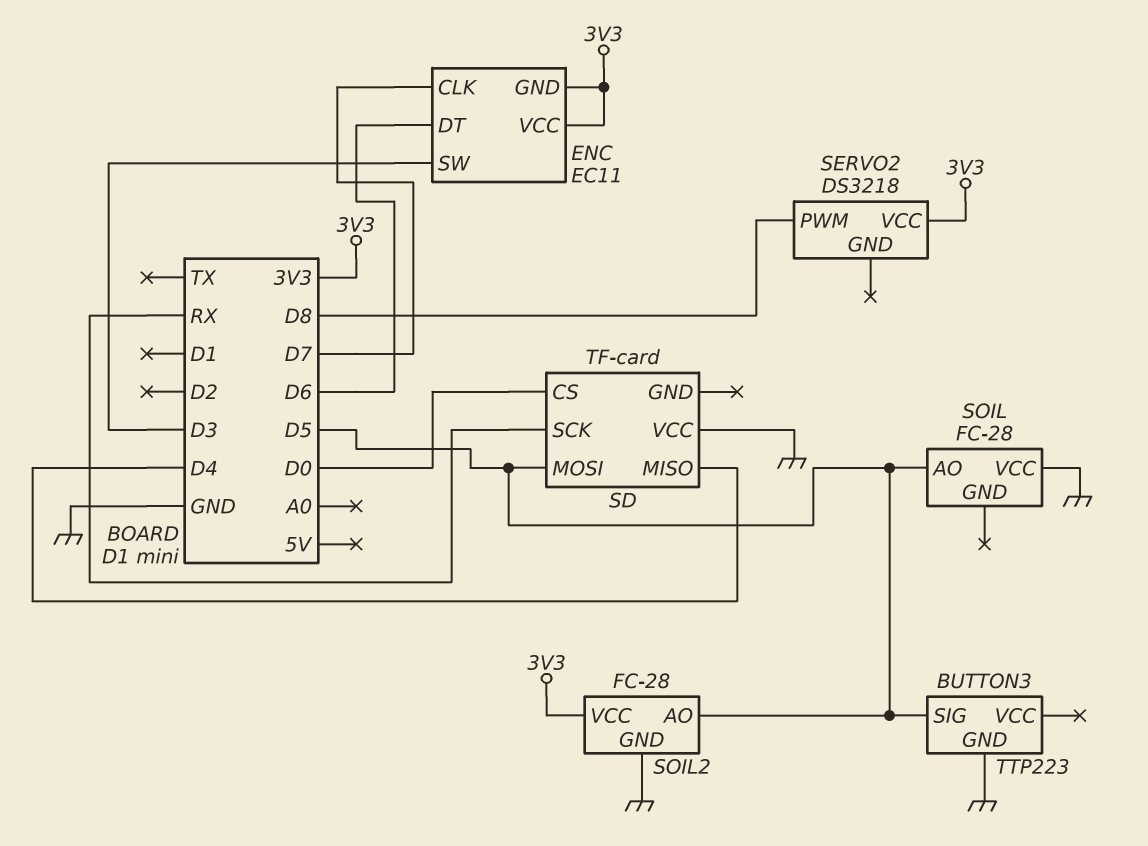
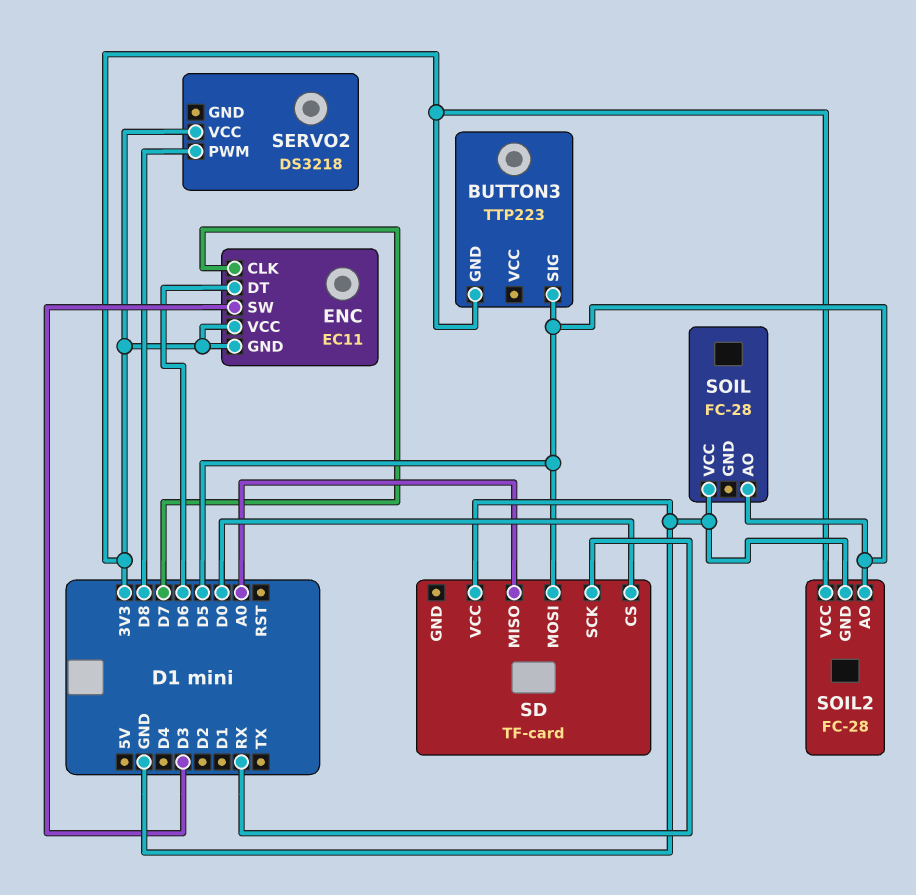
BUTTON3 pin GND: GND -> 3V3
SD pin MISO: D4 -> A0

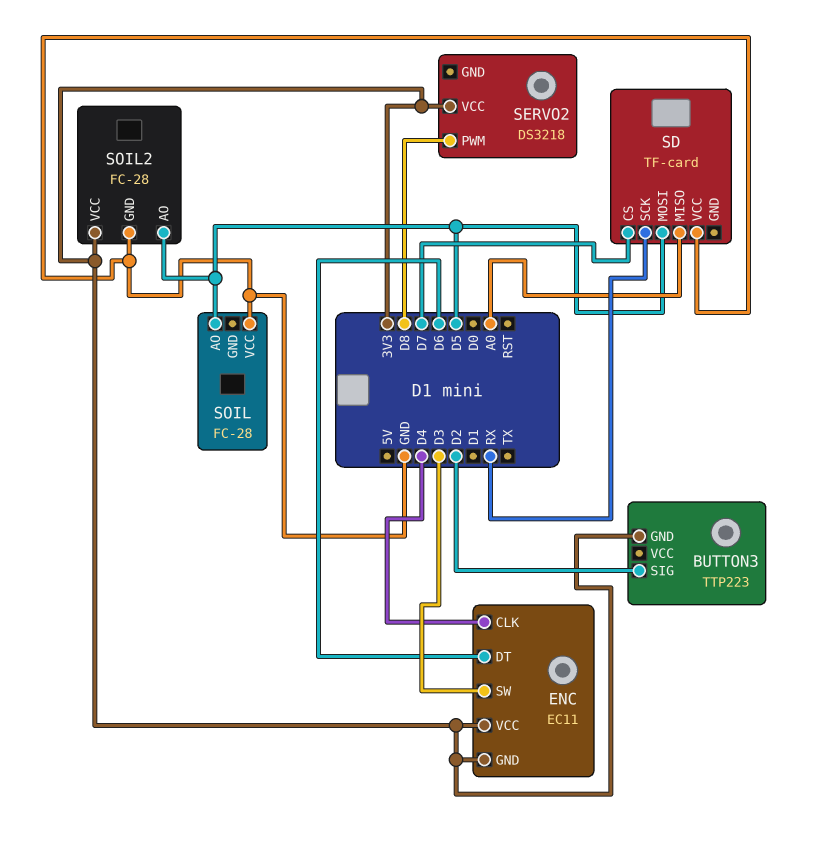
BUTTON3 pin SIG: D5 -> D2
ENC pin CLK: D7 -> D4
SD pin CS: D0 -> D7

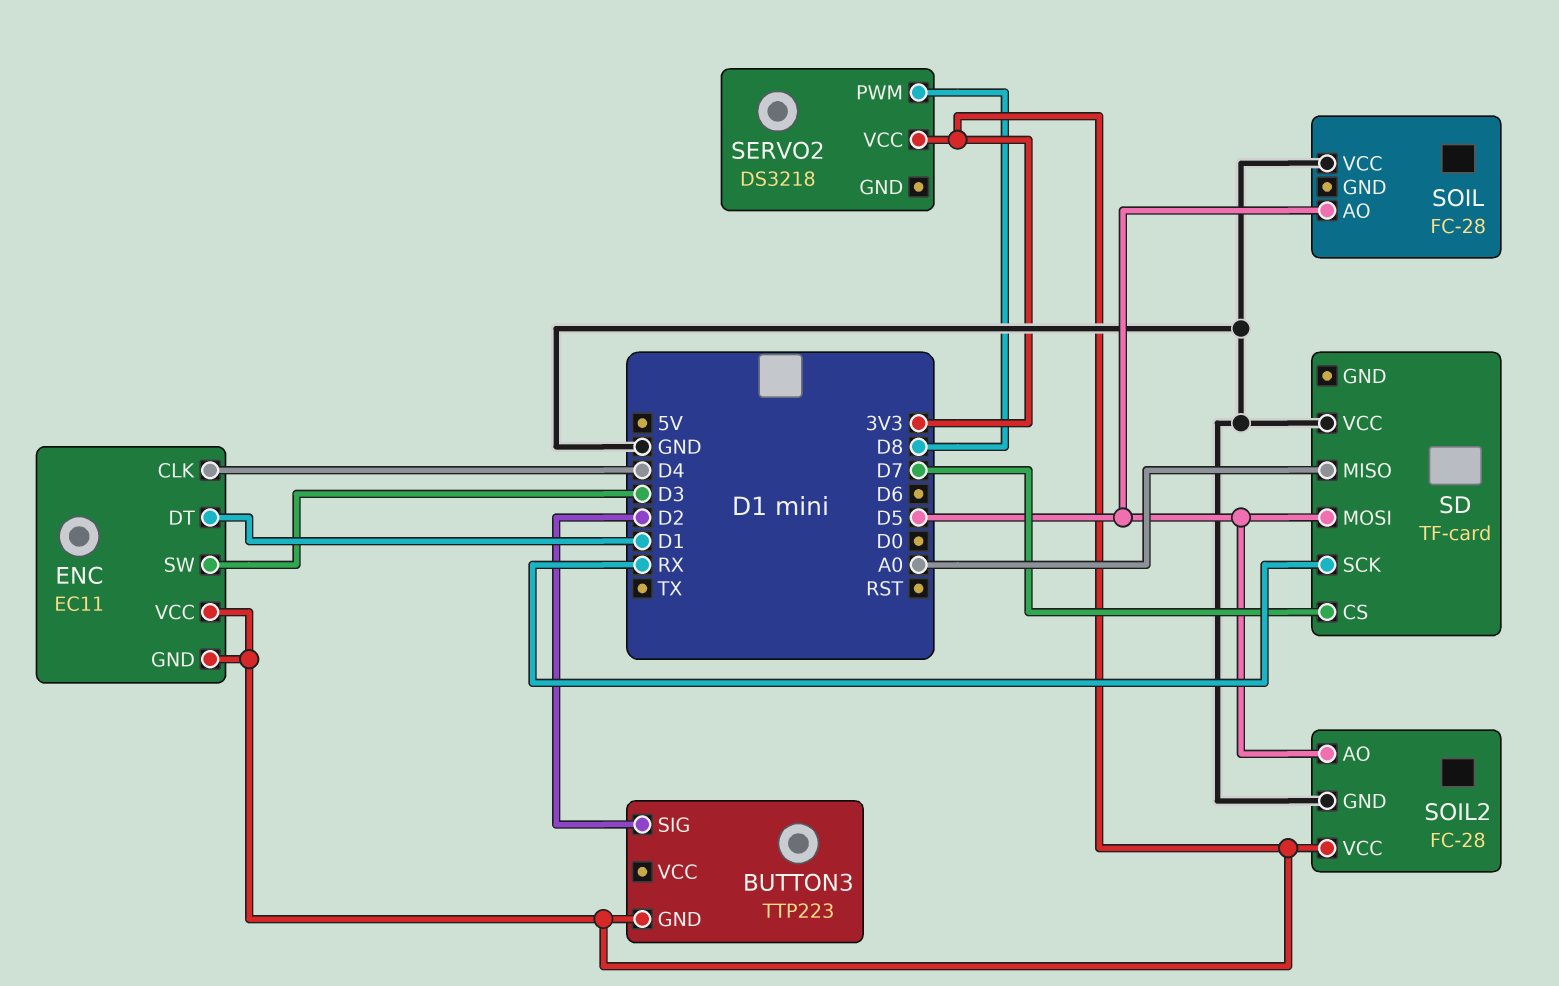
ENC pin DT: D6 -> D1

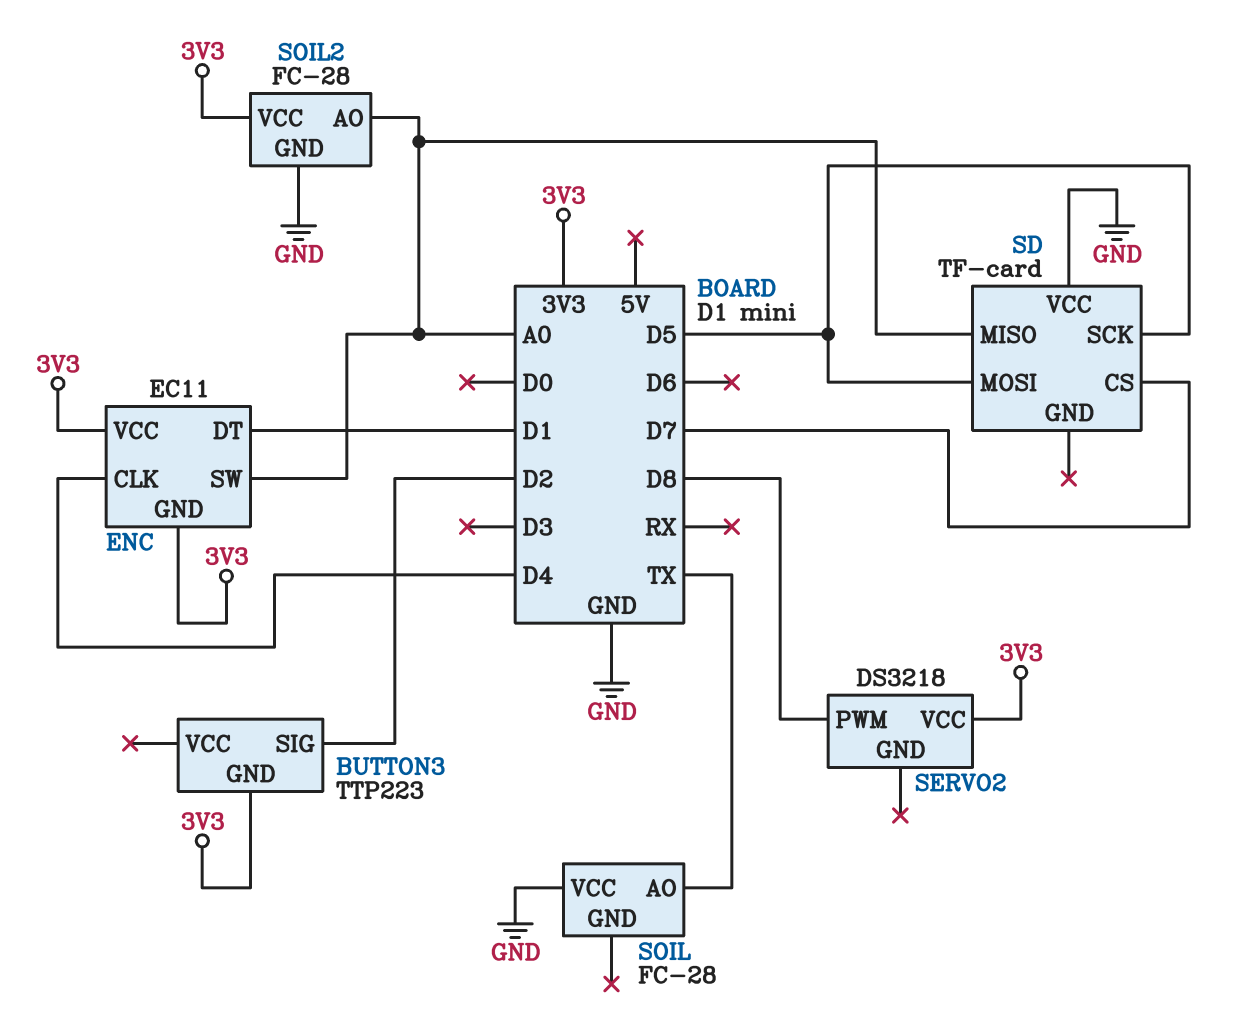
ENC pin SW: D3 -> A0
SD pin SCK: RX -> D5
SOIL pin AO: D5 -> TX
SOIL2 pin AO: D5 -> A0

